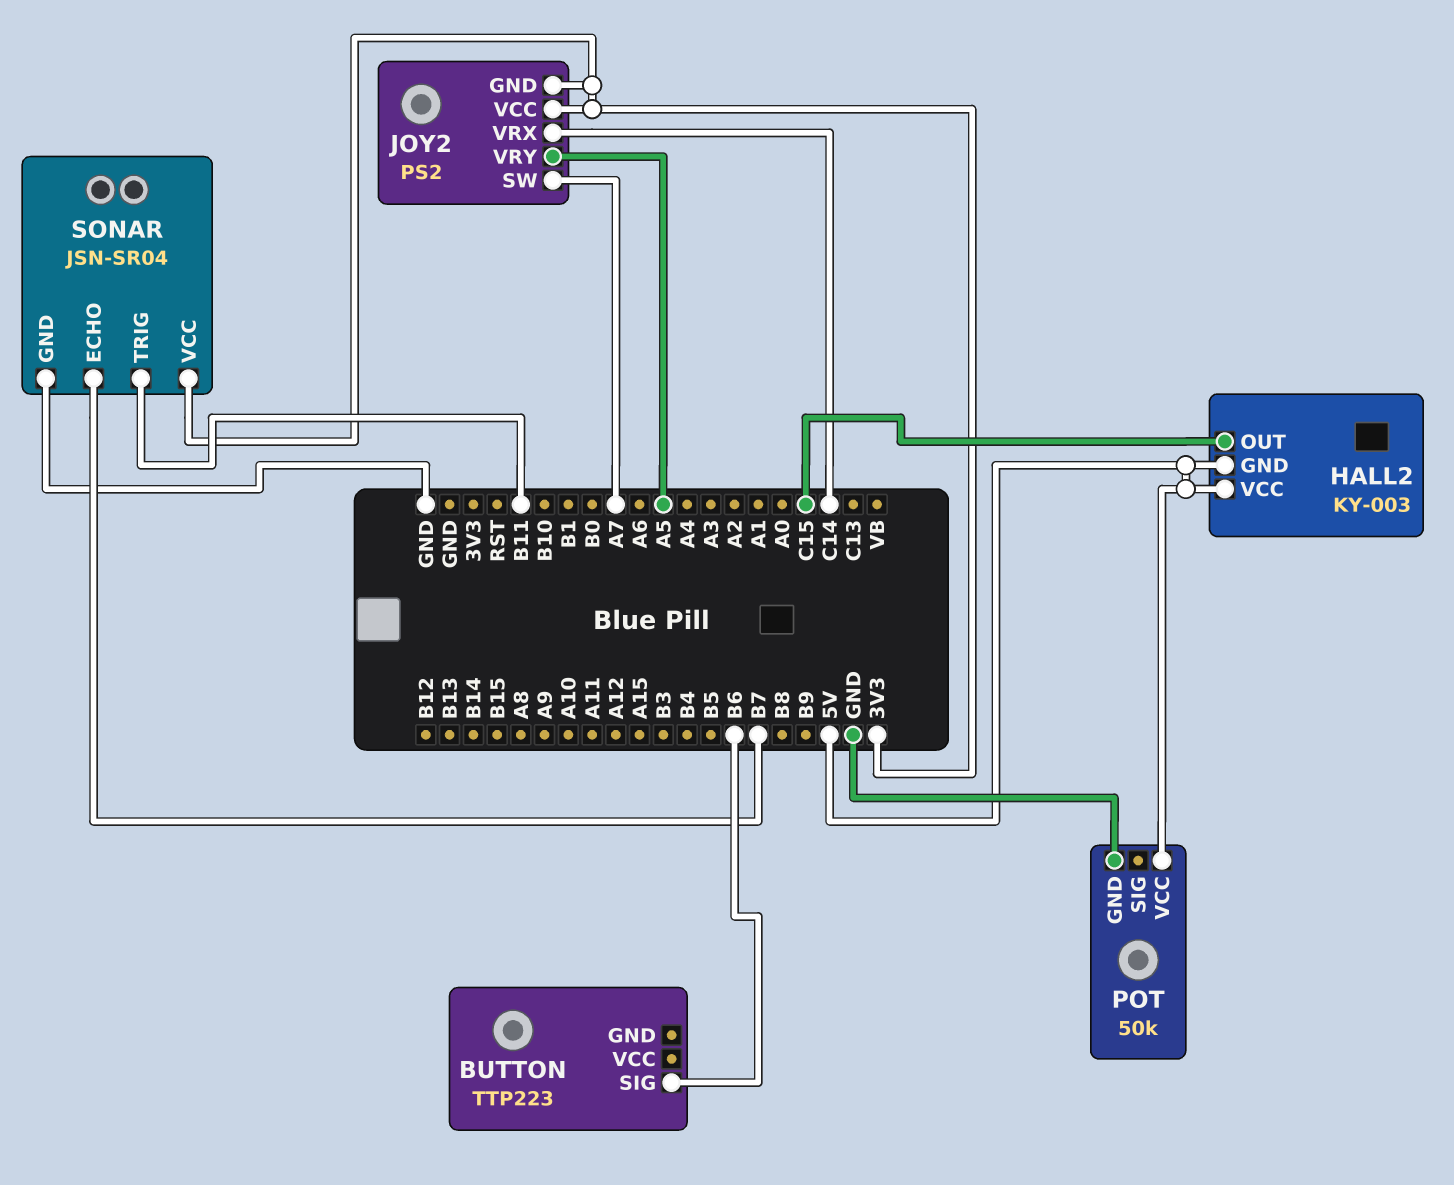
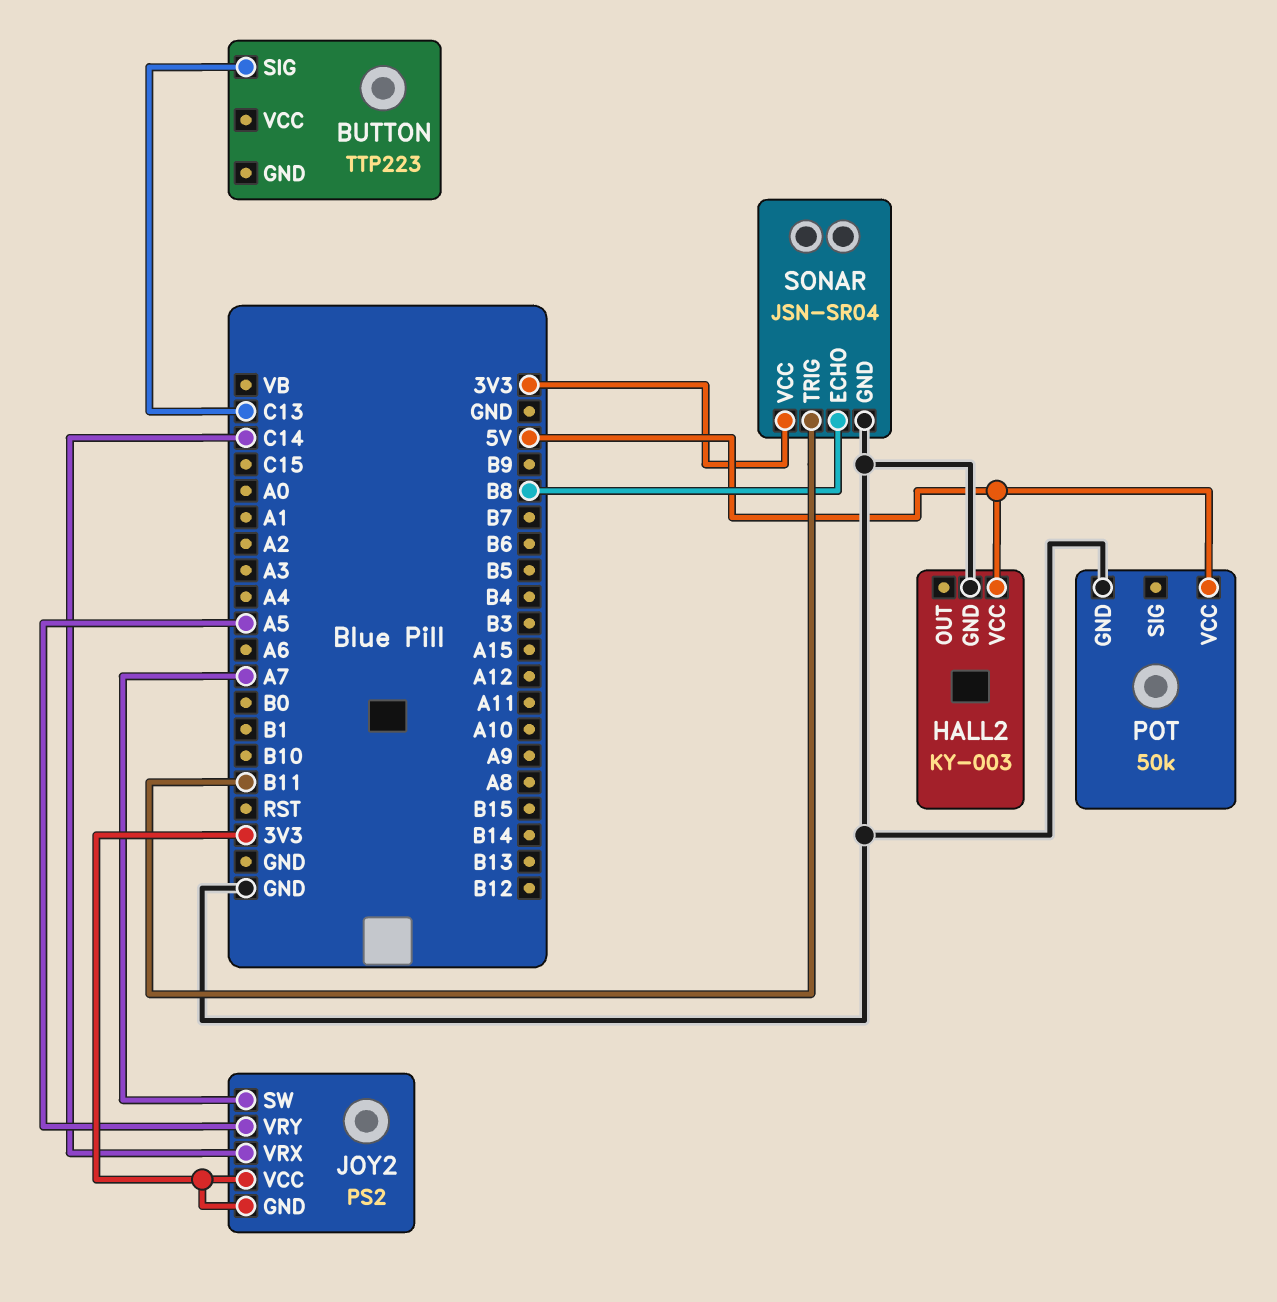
BUTTON pin SIG: B6 -> C13
HALL2 pin GND: 5V -> GND
HALL2 pin OUT: C15 -> none
SONAR pin ECHO: B7 -> B8

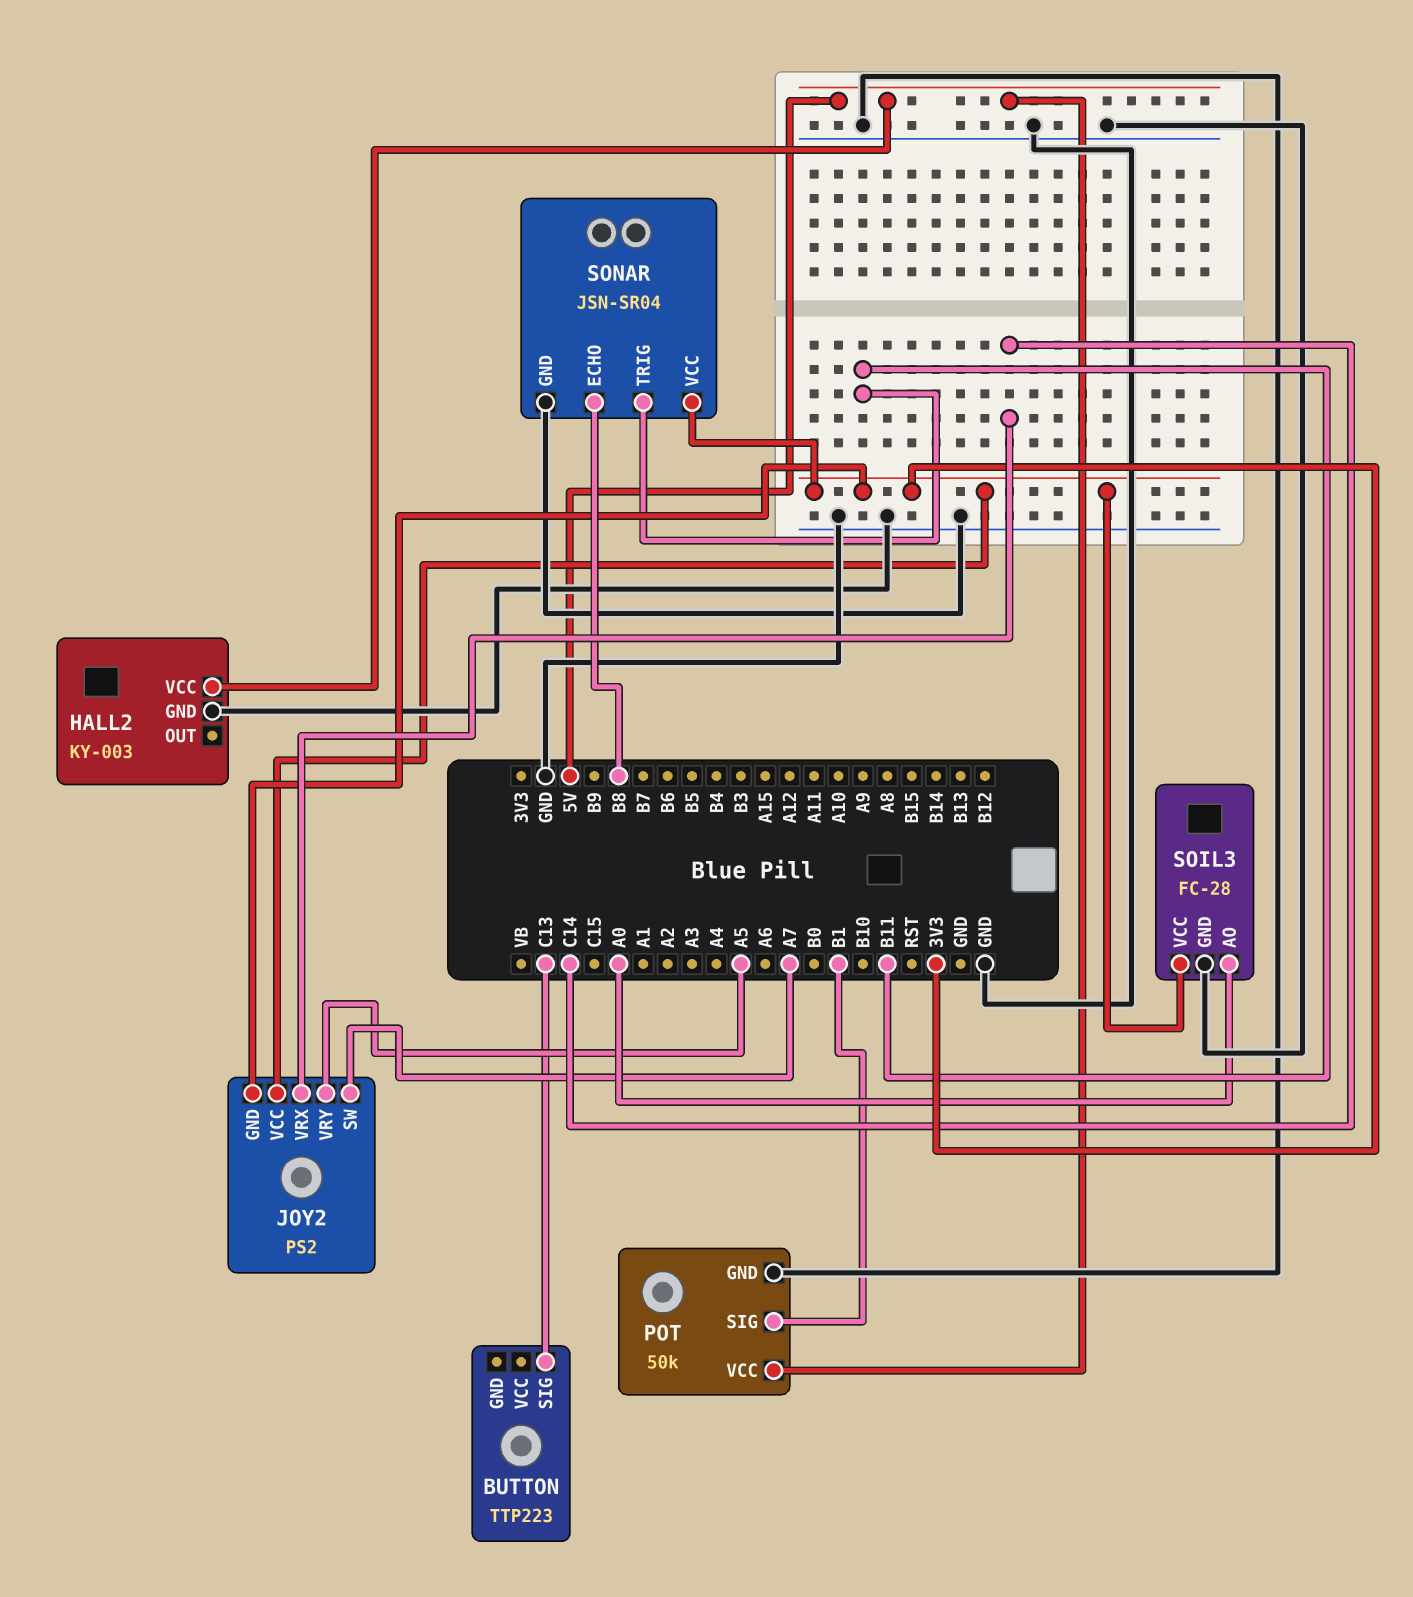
POT pin SIG: none -> B1
SOIL3: none -> FC-28
SOIL3 pin AO: none -> A0
SOIL3 pin GND: none -> GND
SOIL3 pin VCC: none -> 3V3

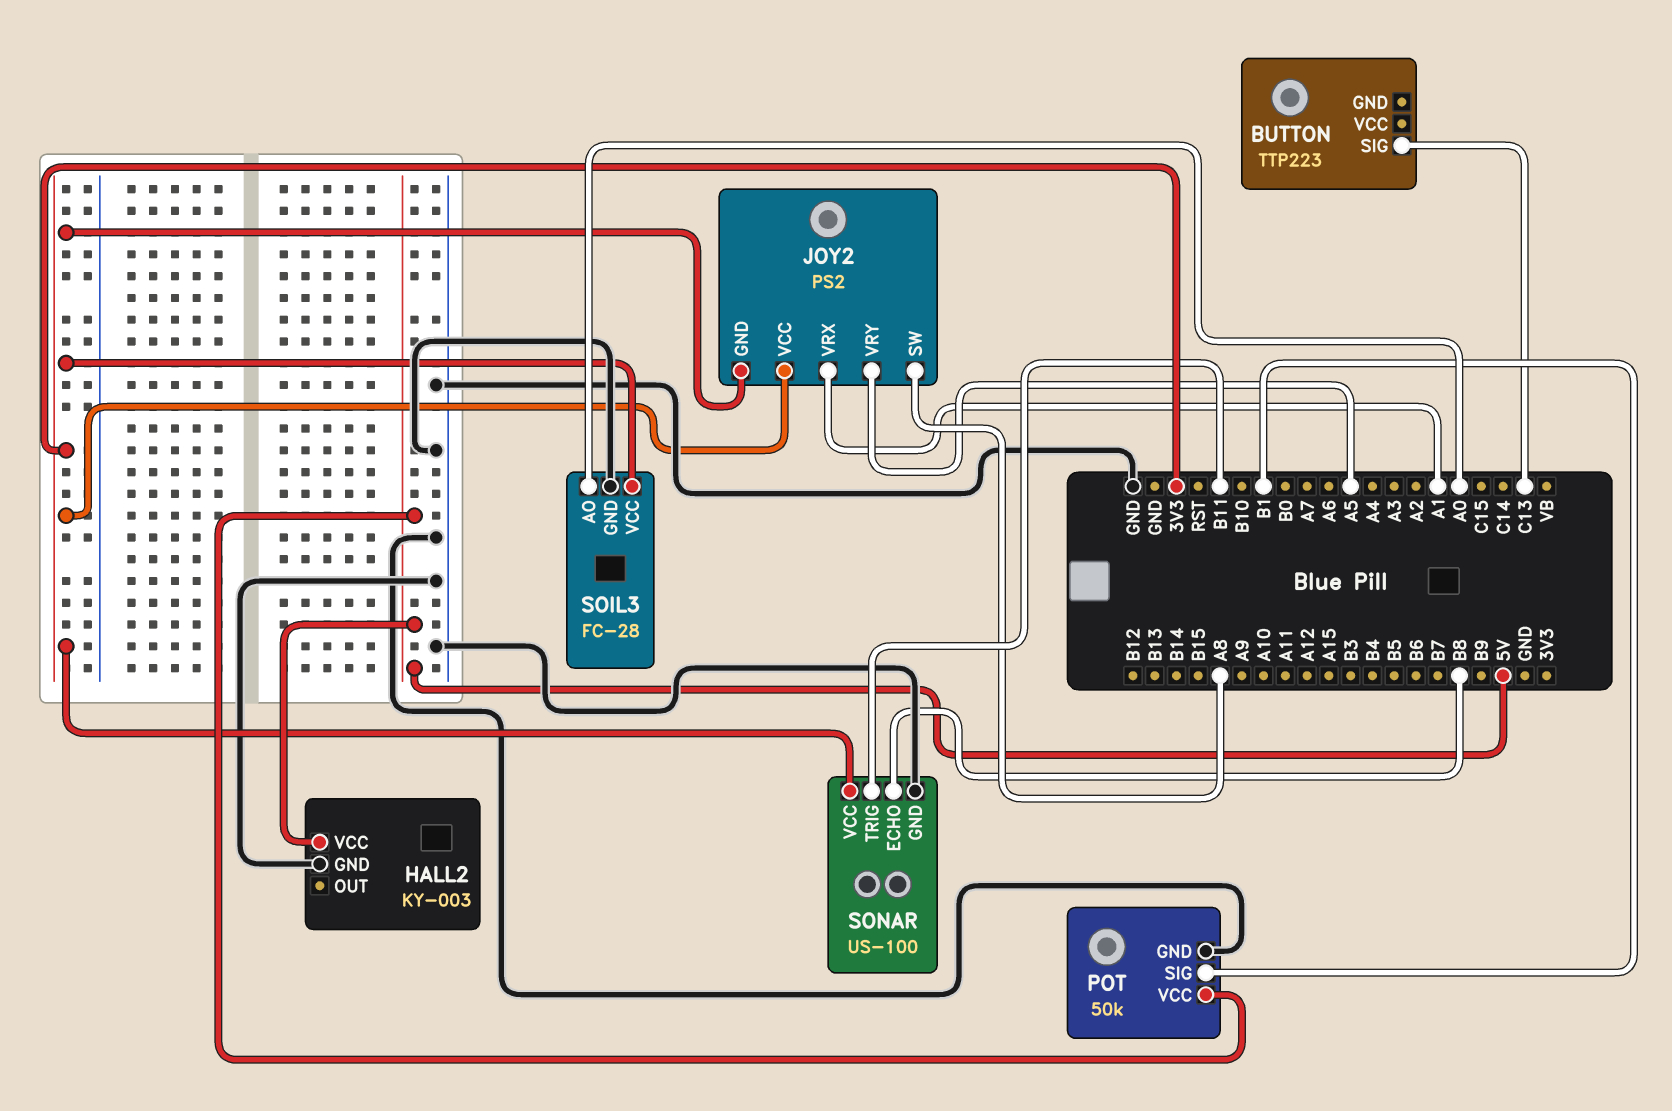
JOY2 pin SW: A7 -> A8
JOY2 pin VRX: C14 -> A1
SONAR: JSN-SR04 -> US-100

